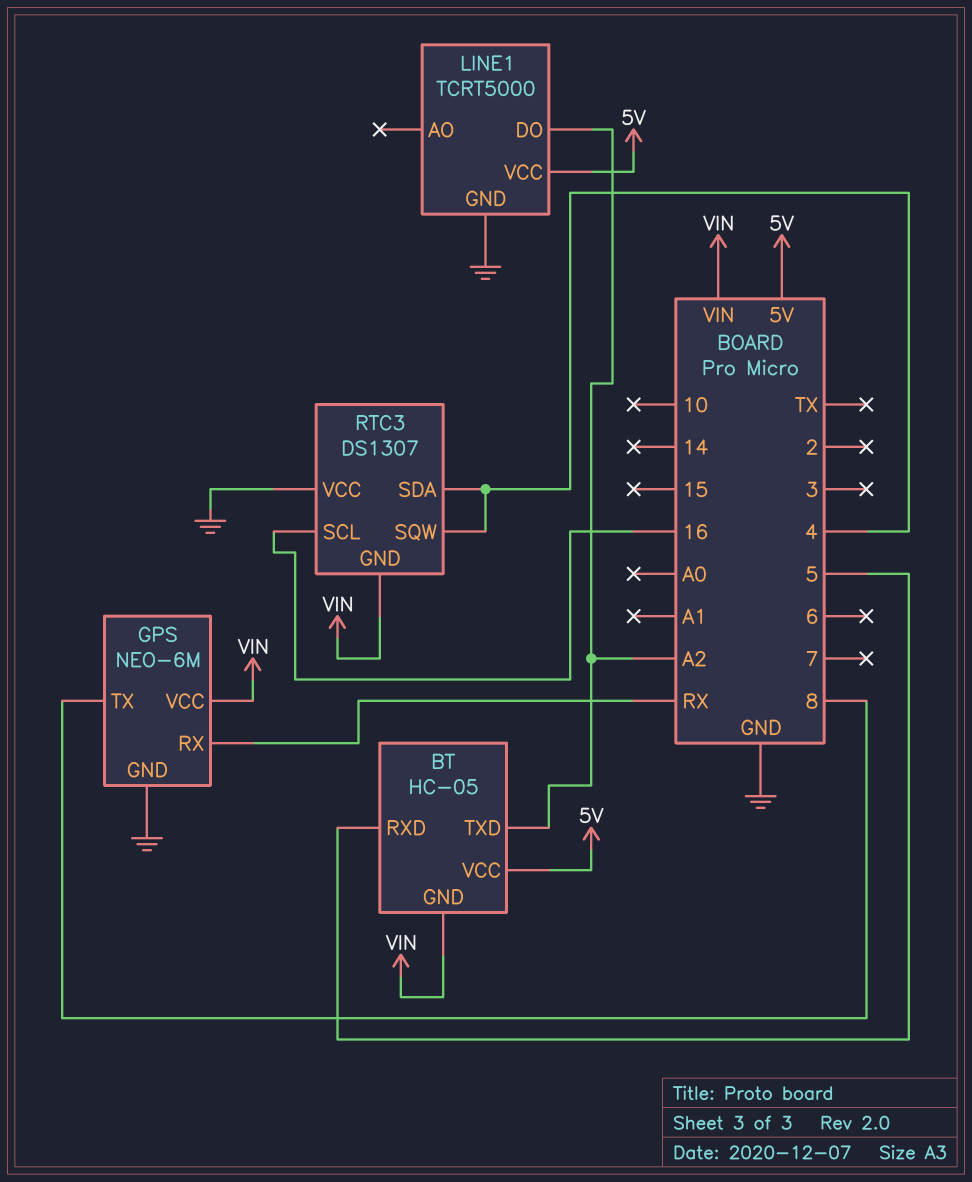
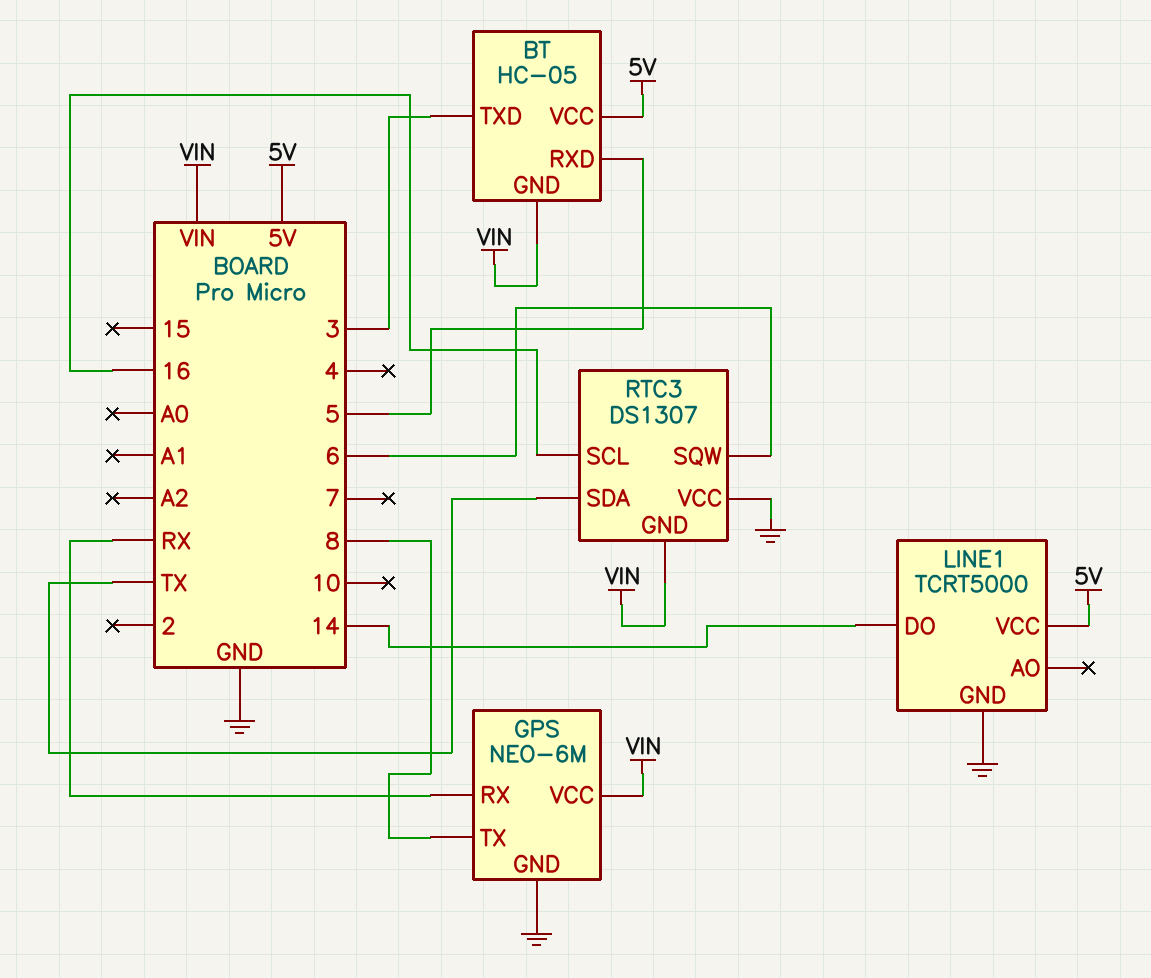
BT pin TXD: A2 -> 3
LINE1 pin DO: A2 -> 14
RTC3 pin SDA: 4 -> TX
RTC3 pin SQW: 4 -> 6

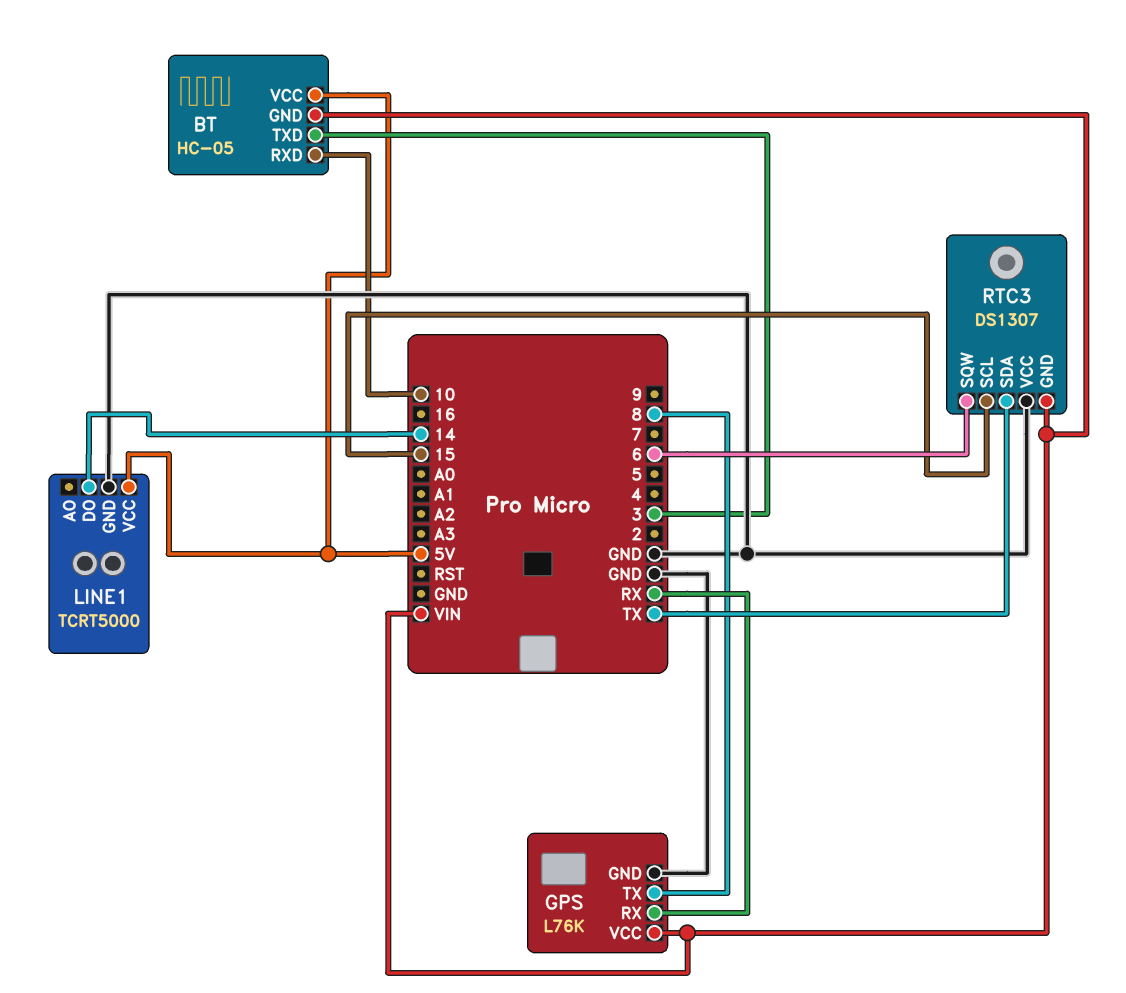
BT pin RXD: 5 -> 10
GPS: NEO-6M -> L76K
RTC3 pin SCL: 16 -> 15

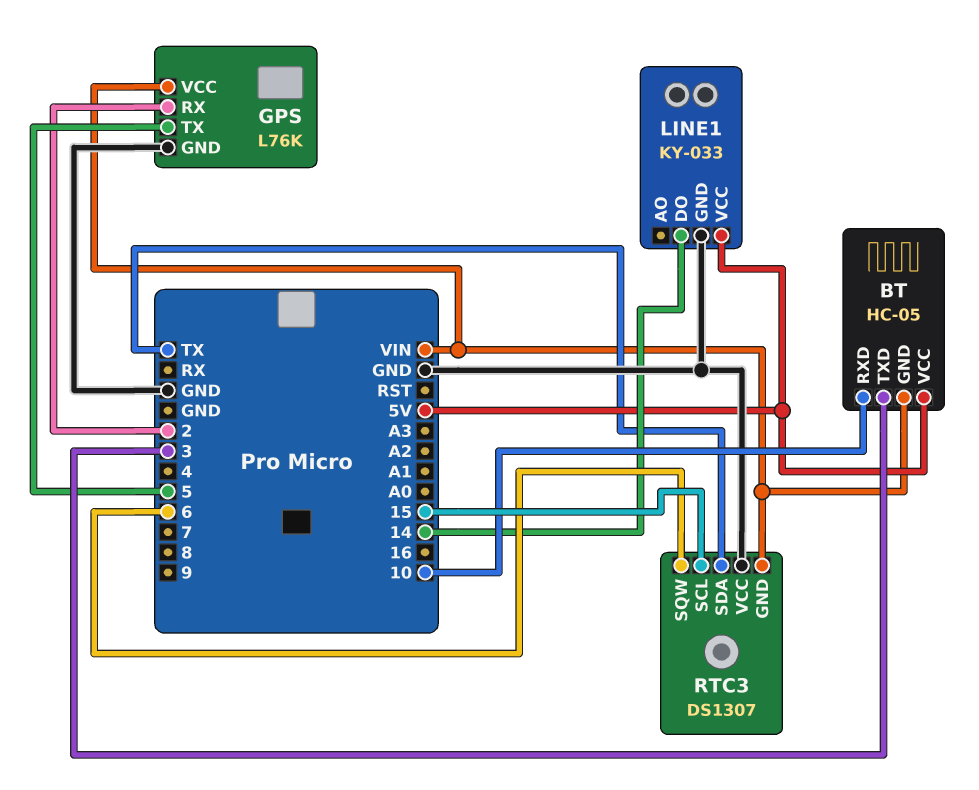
GPS pin RX: RX -> 2
GPS pin TX: 8 -> 5
LINE1: TCRT5000 -> KY-033

